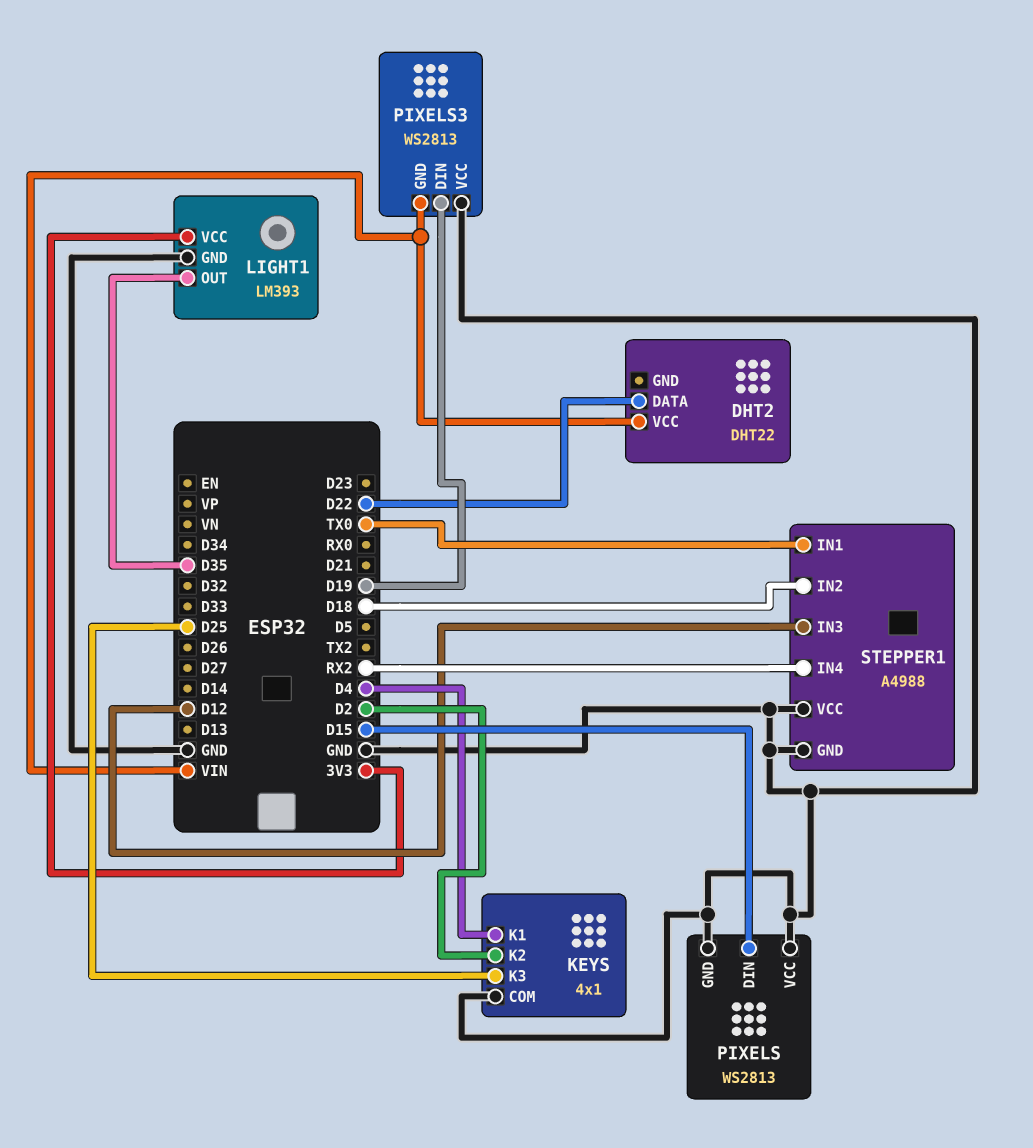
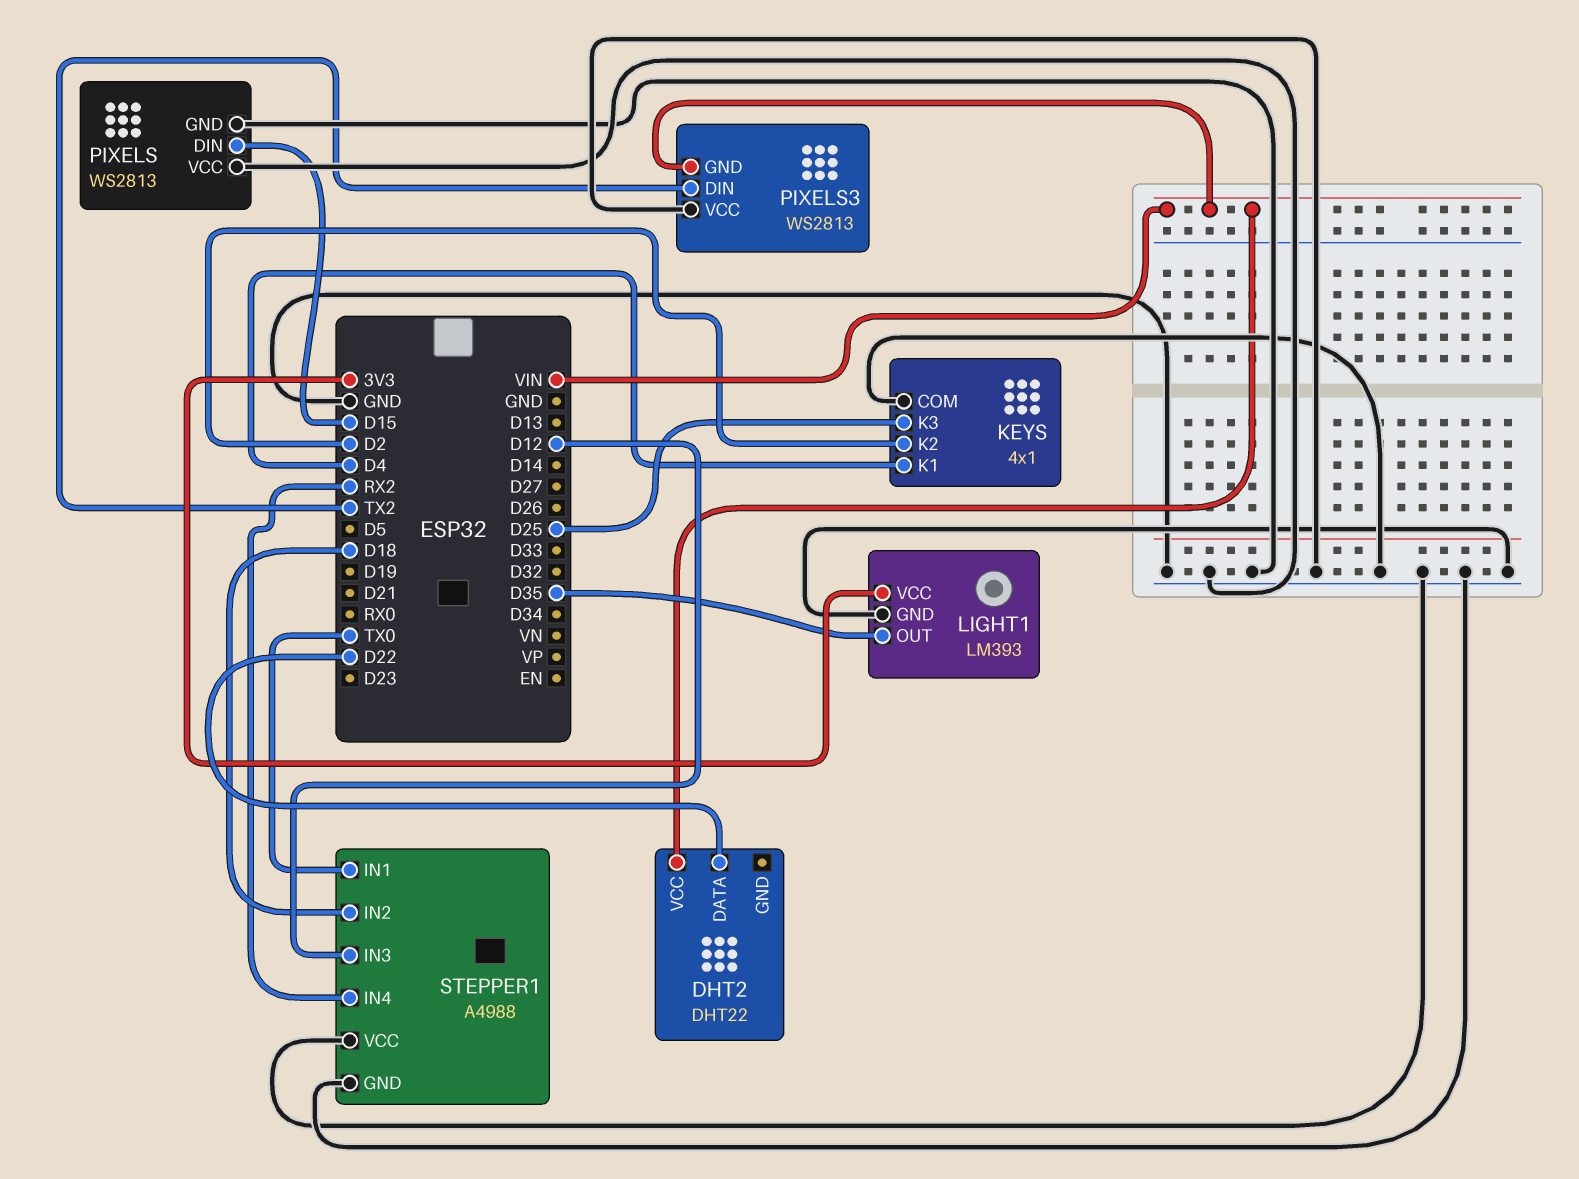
PIXELS3 pin DIN: D19 -> TX2

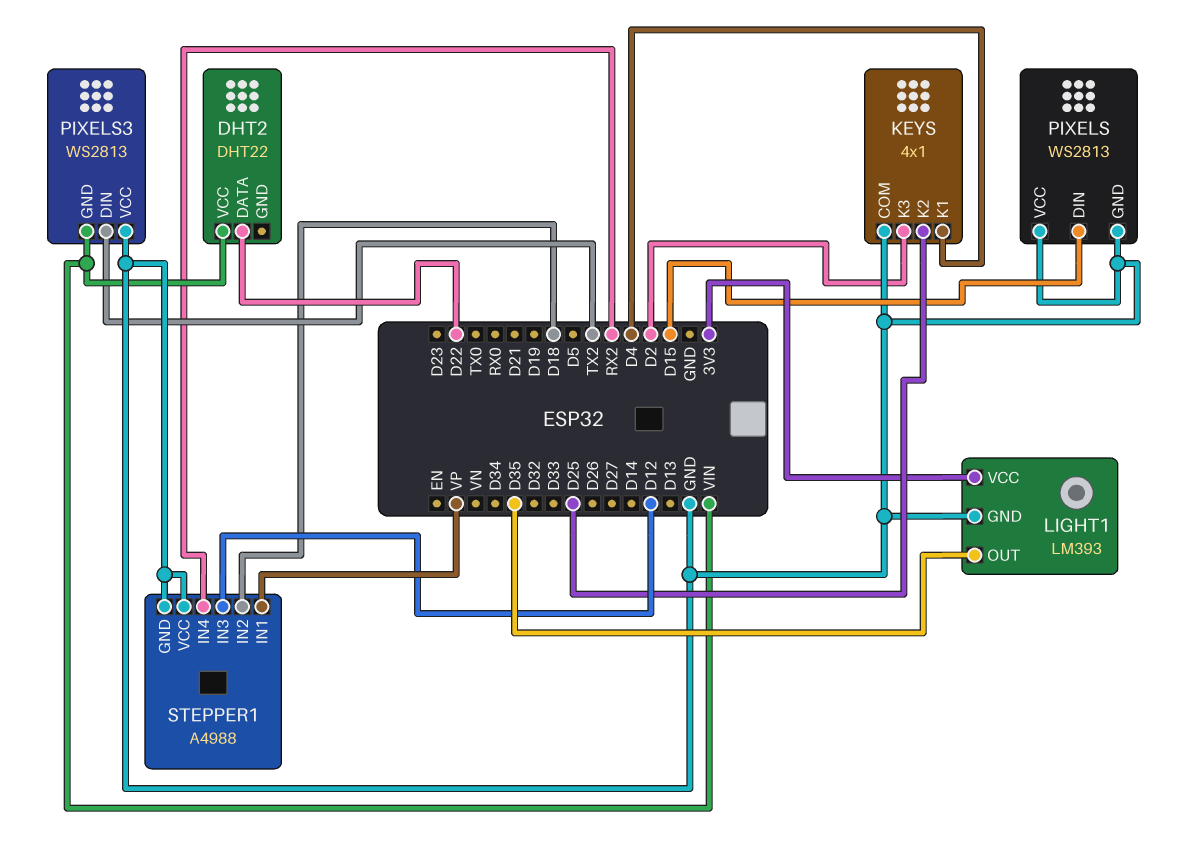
KEYS pin K2: D2 -> D25
KEYS pin K3: D25 -> D2
STEPPER1 pin IN1: TX0 -> VP

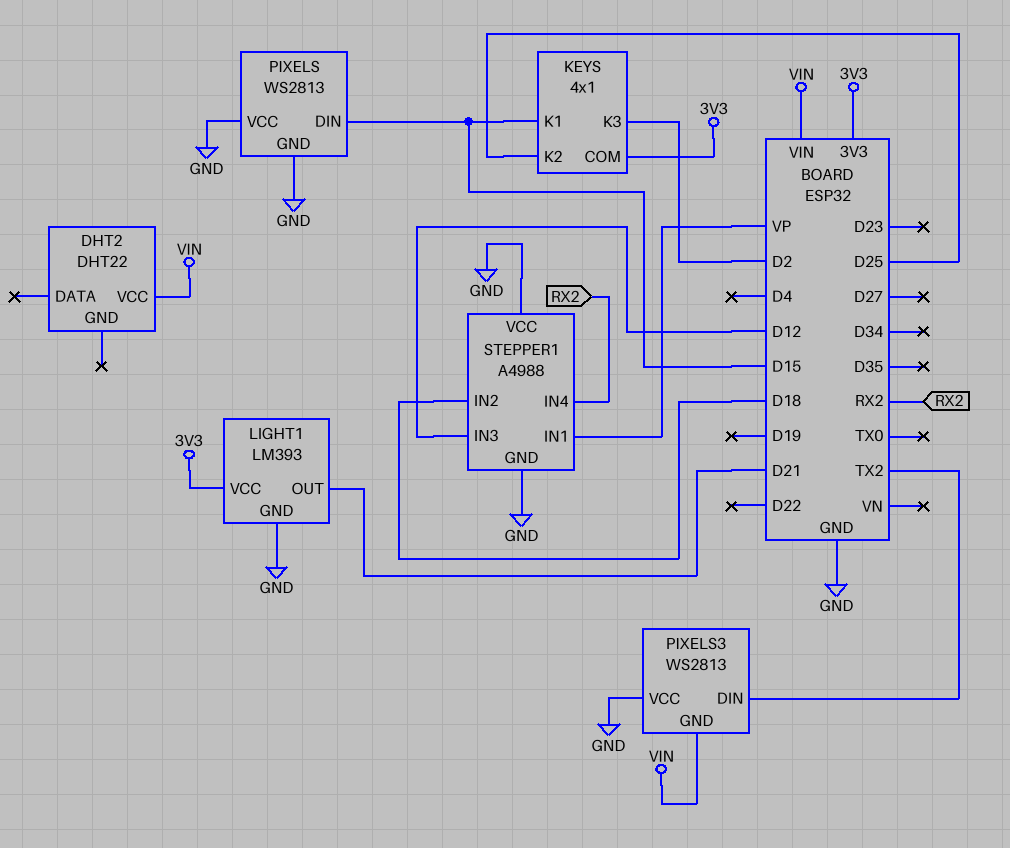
DHT2 pin DATA: D22 -> none
KEYS pin COM: GND -> 3V3
KEYS pin K1: D4 -> D15
LIGHT1 pin OUT: D35 -> D21

